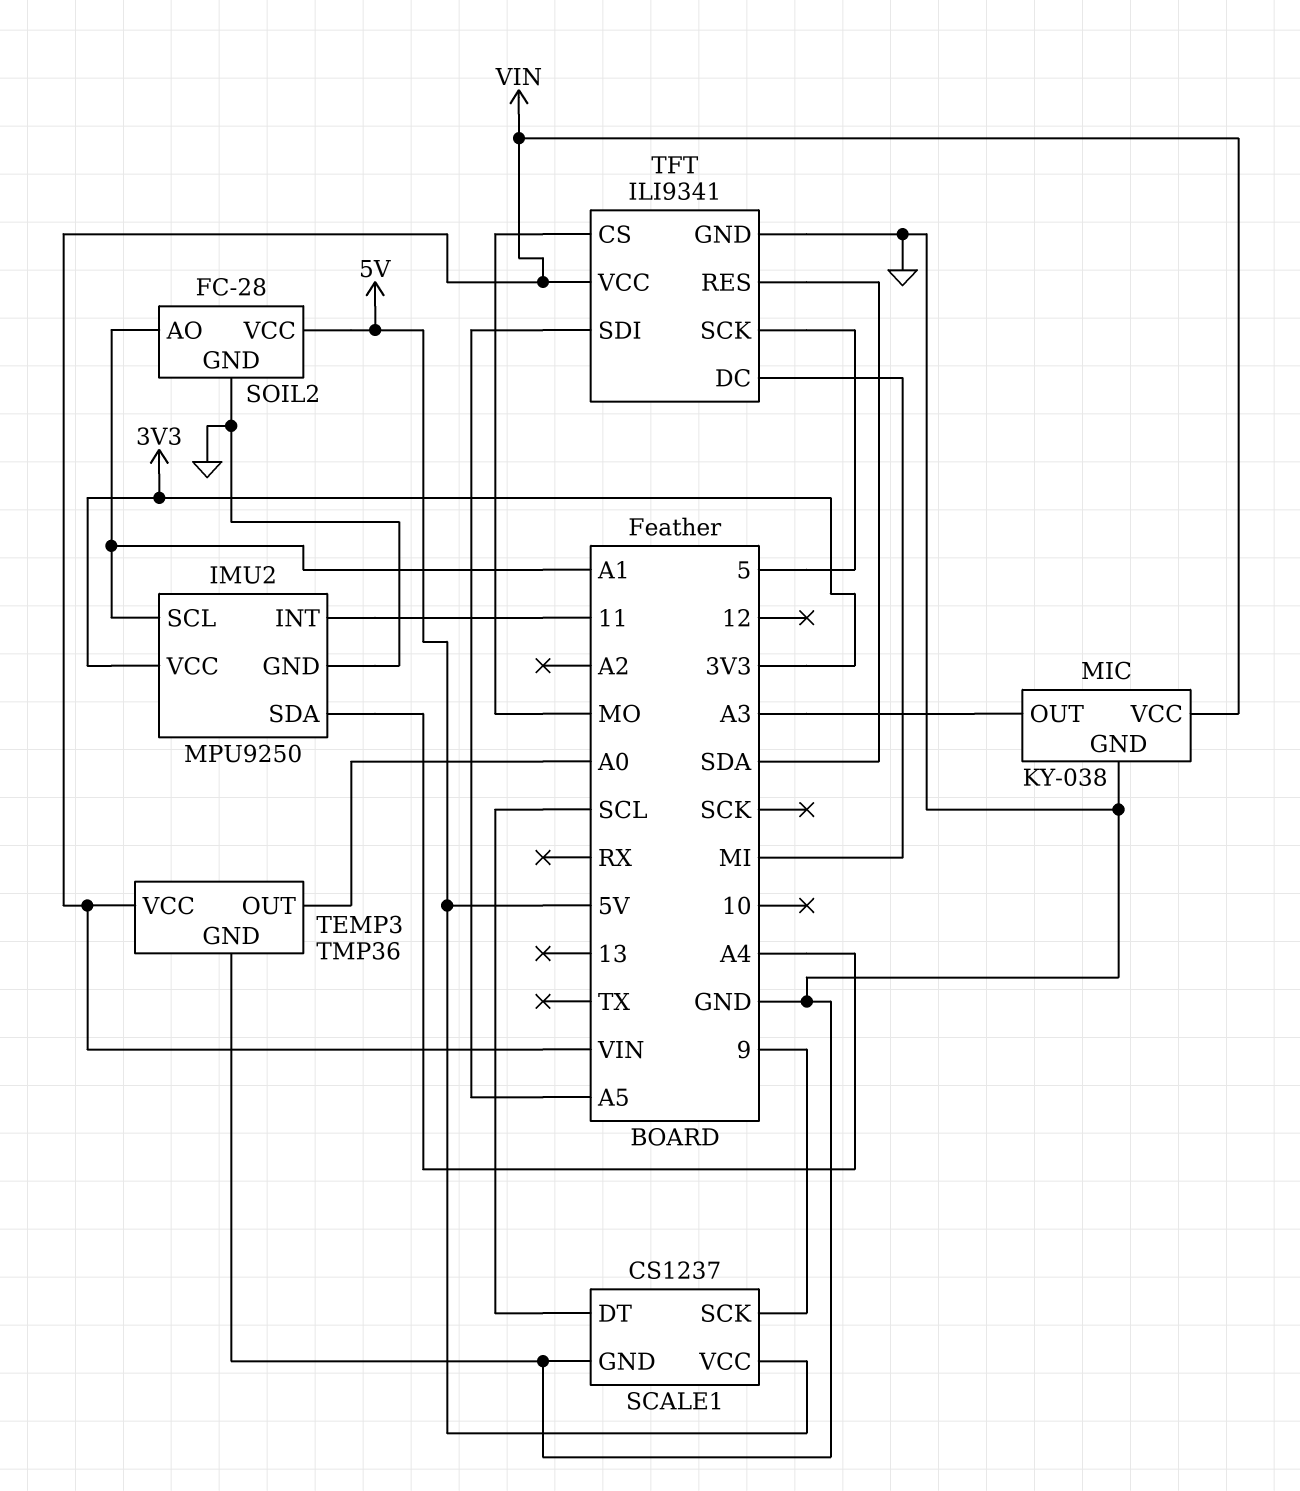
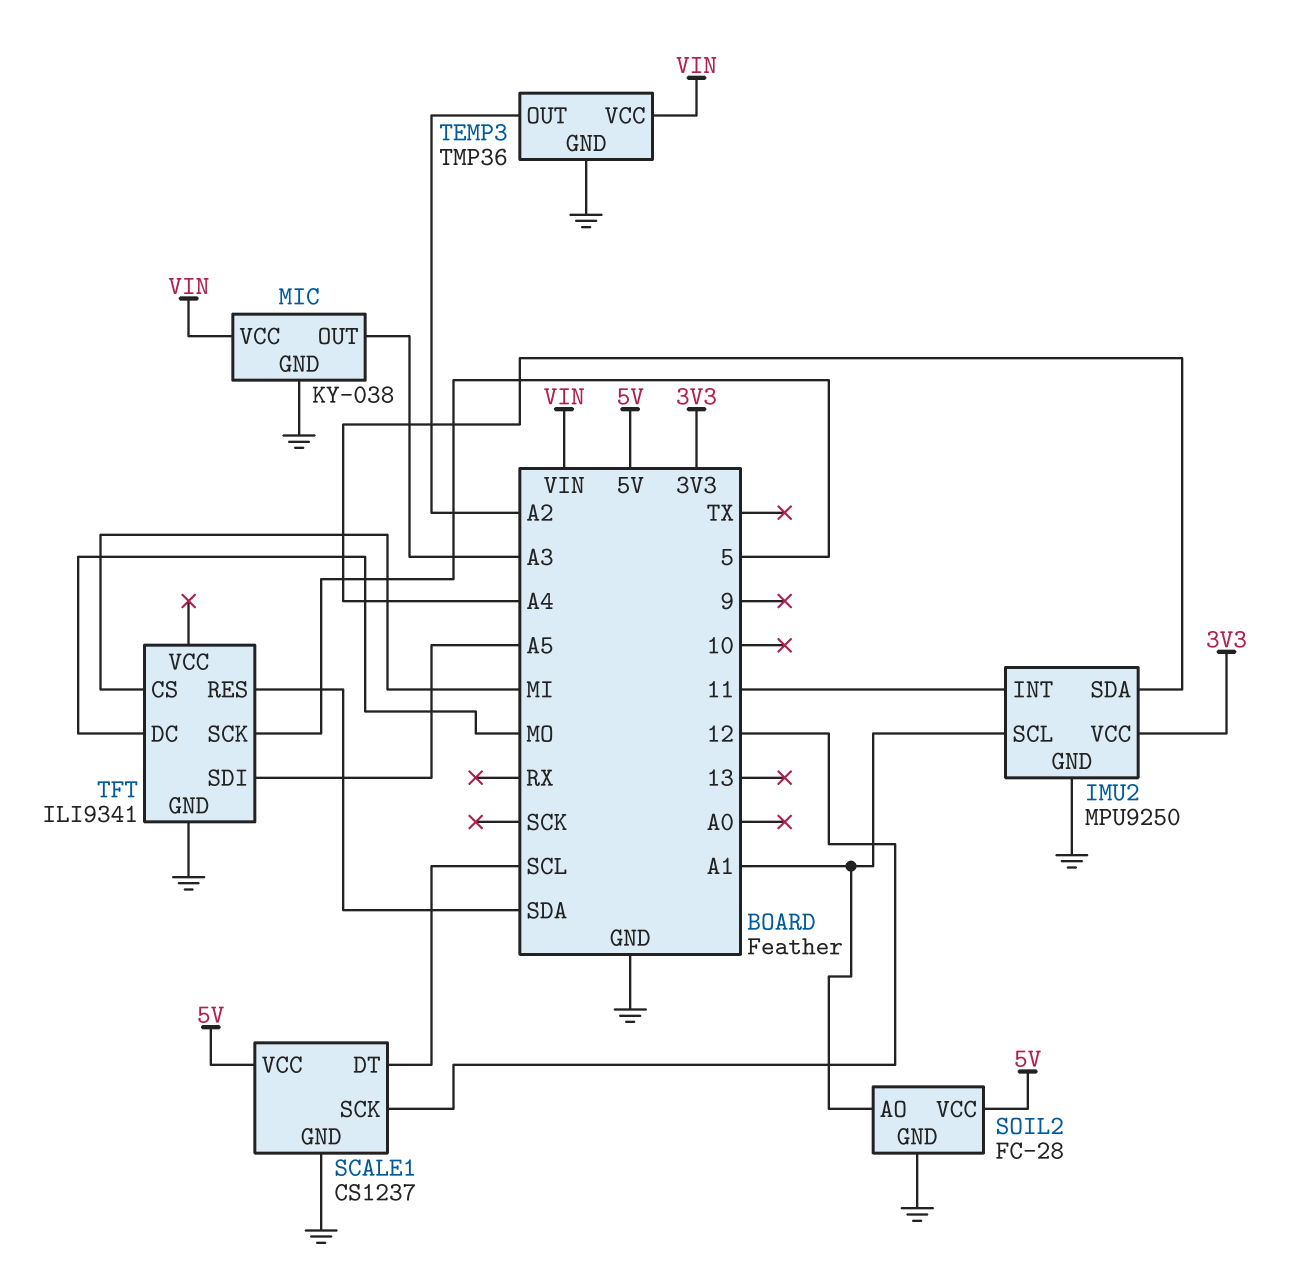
SCALE1 pin SCK: 9 -> 12
TEMP3 pin OUT: A0 -> A2
TFT pin CS: MO -> MI
TFT pin DC: MI -> MO
TFT pin VCC: VIN -> none

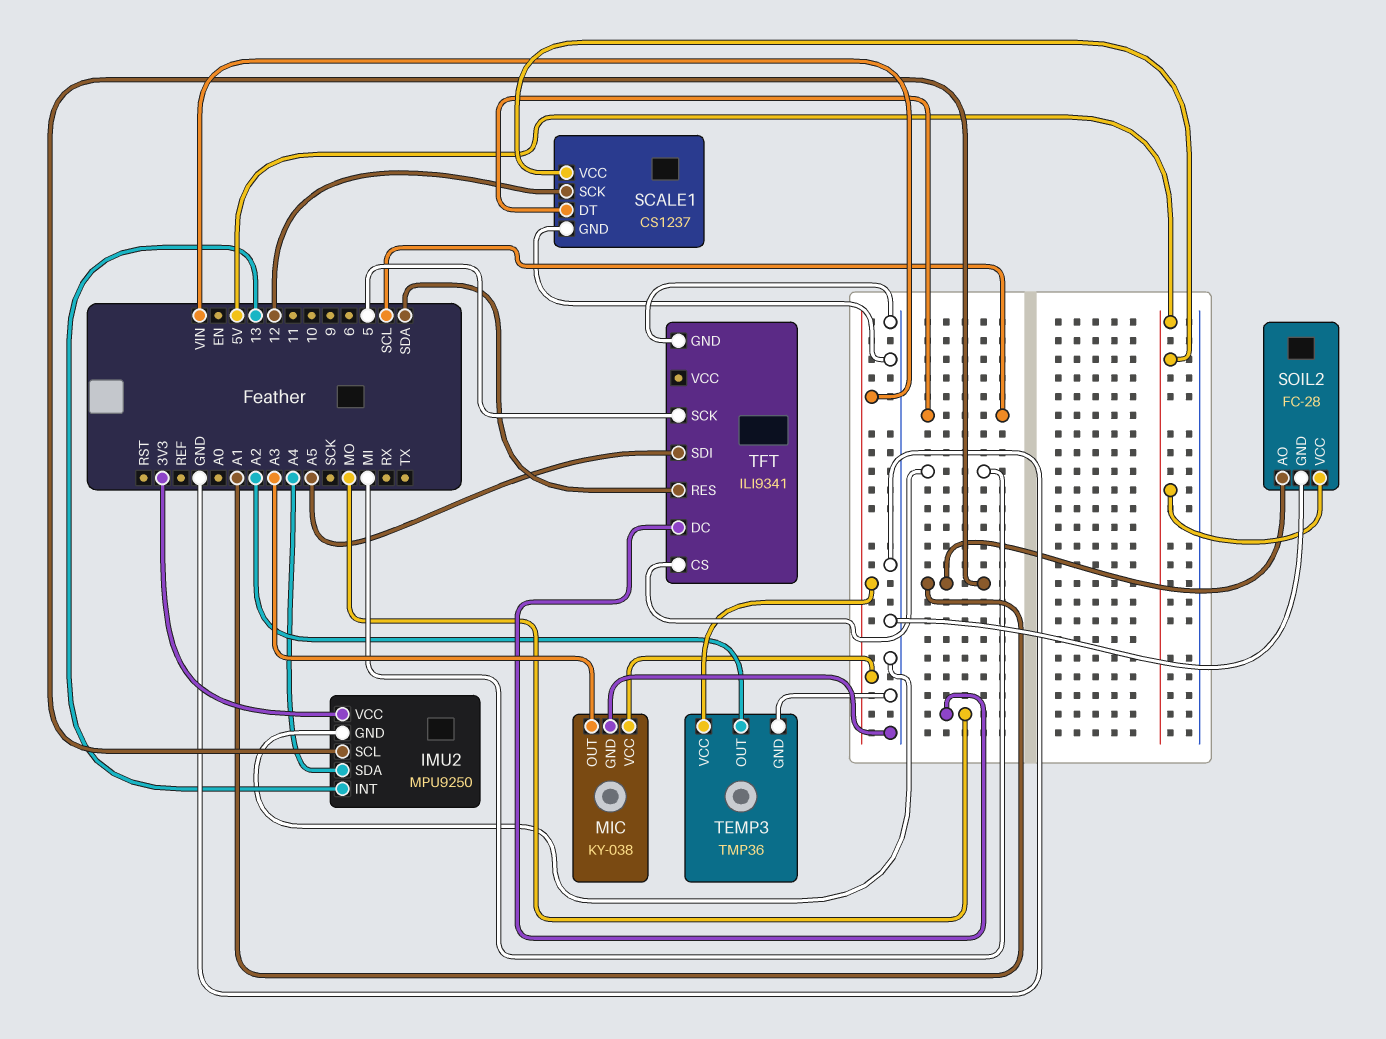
IMU2 pin INT: 11 -> 13

